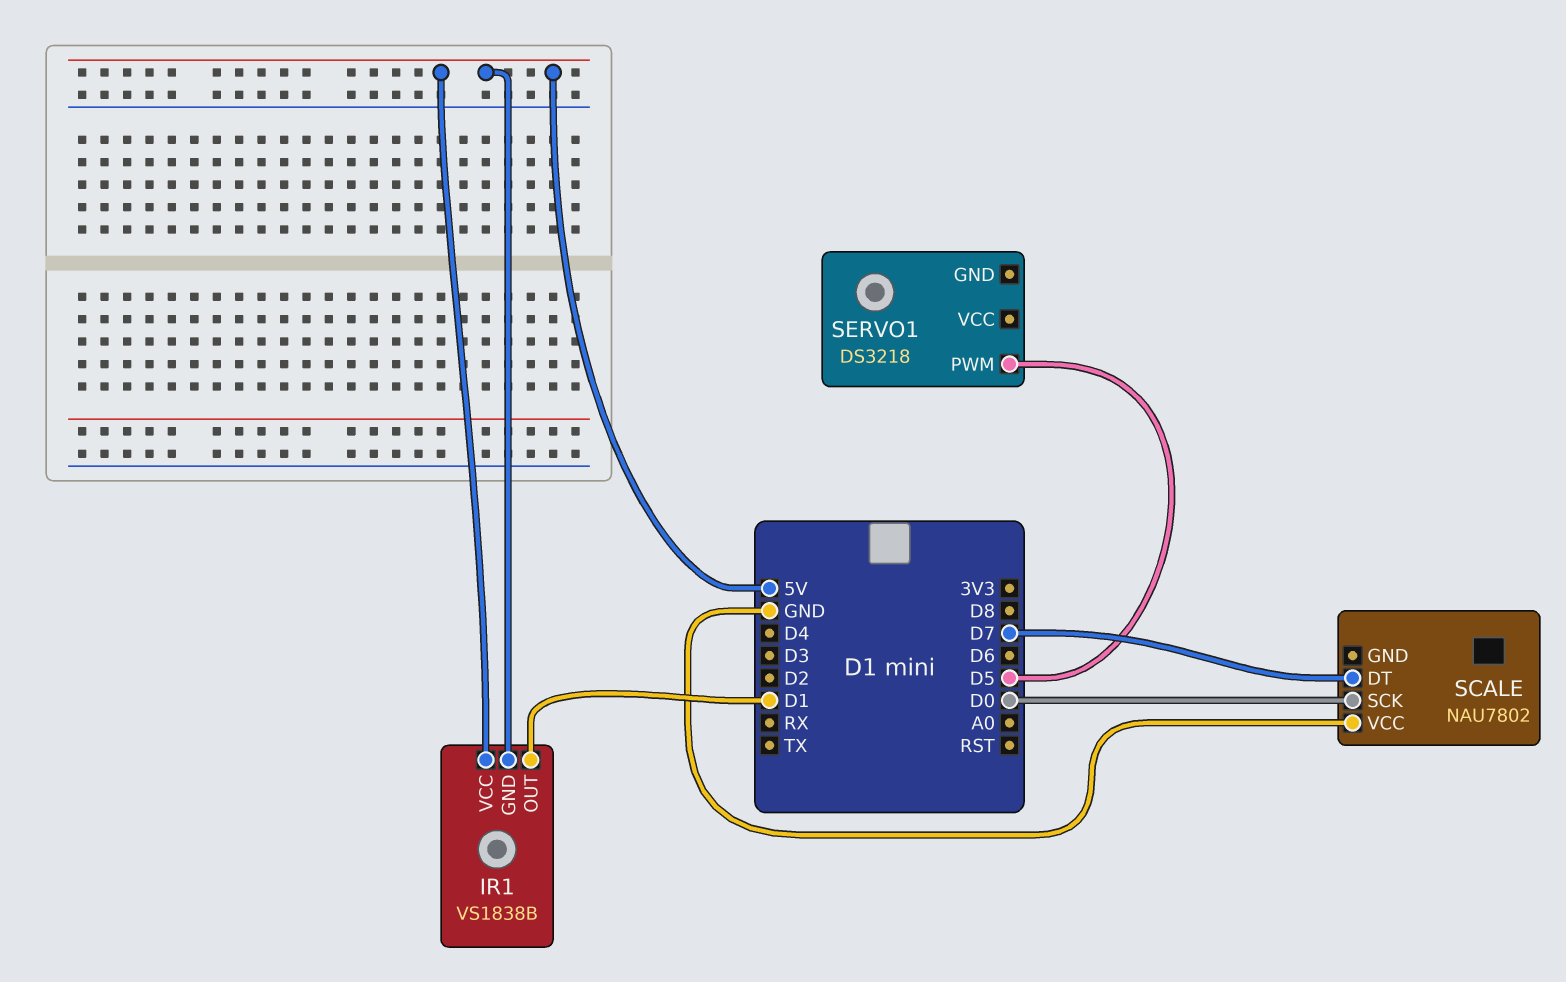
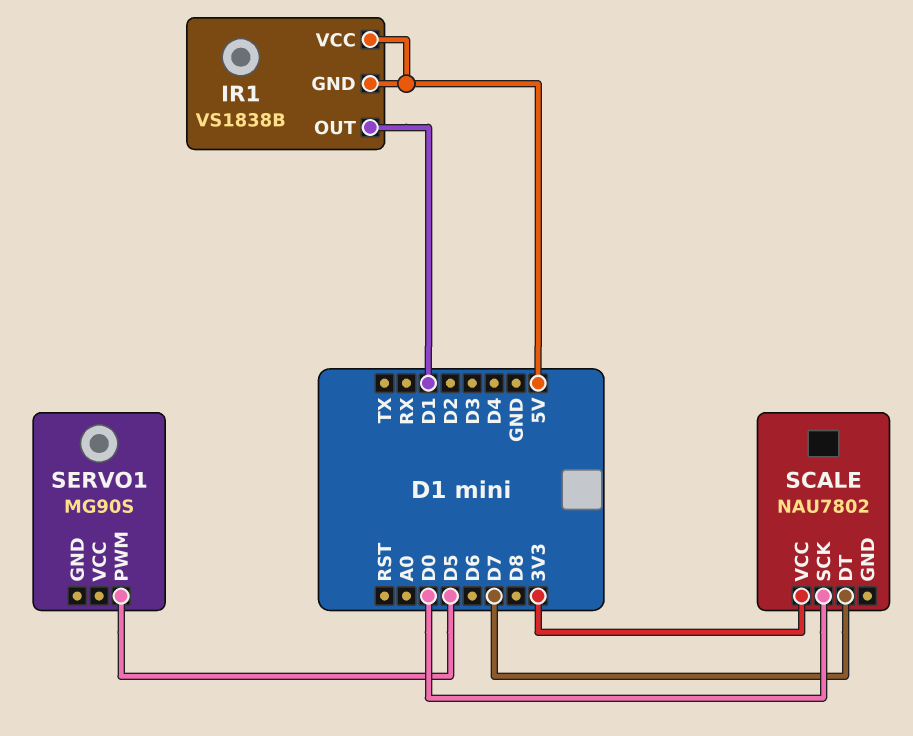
SCALE pin VCC: GND -> 3V3
SERVO1: DS3218 -> MG90S

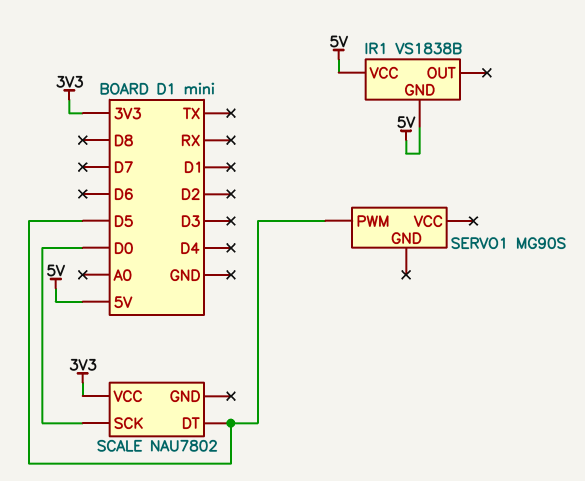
IR1 pin OUT: D1 -> none
SCALE pin DT: D7 -> D5

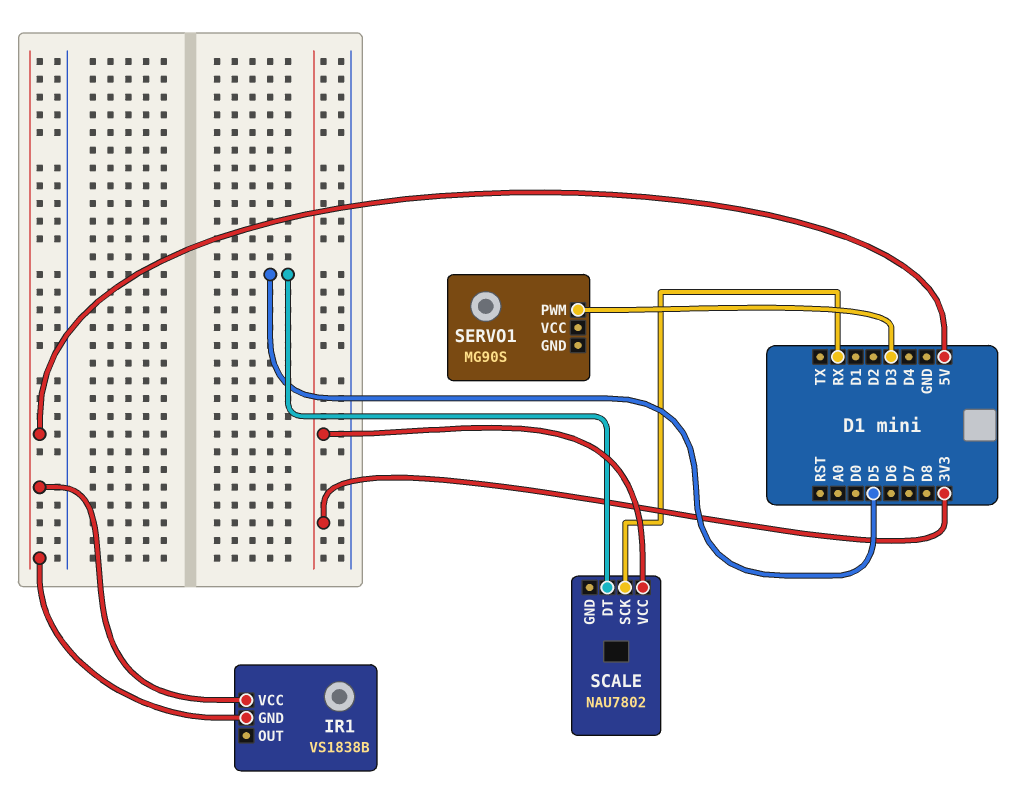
SCALE pin SCK: D0 -> RX
SERVO1 pin PWM: D5 -> D3

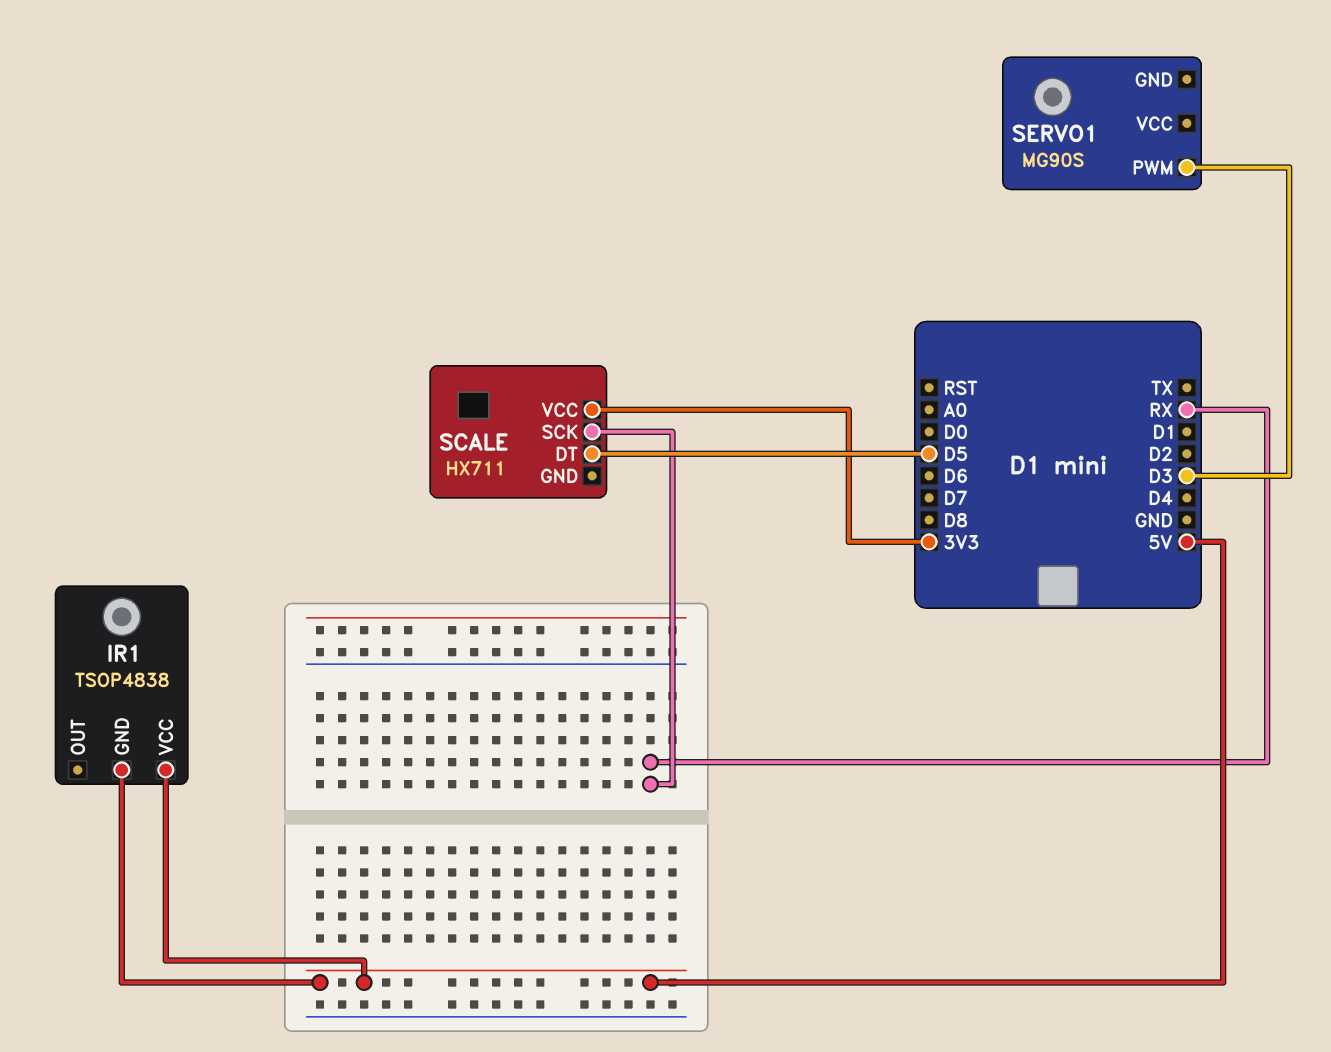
IR1: VS1838B -> TSOP4838
SCALE: NAU7802 -> HX711

